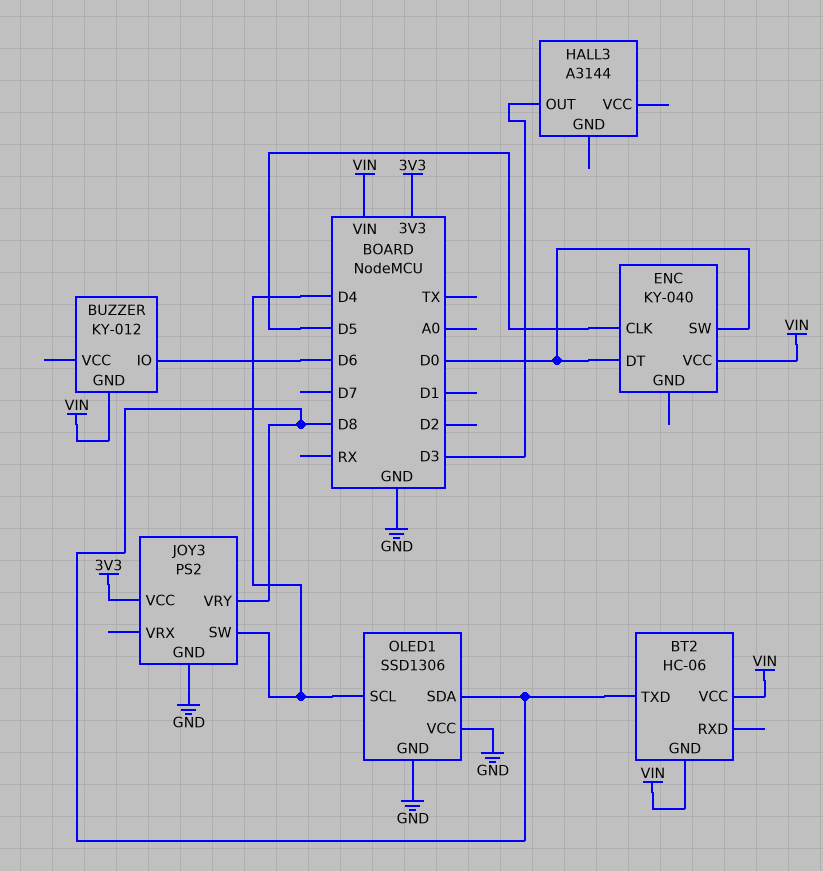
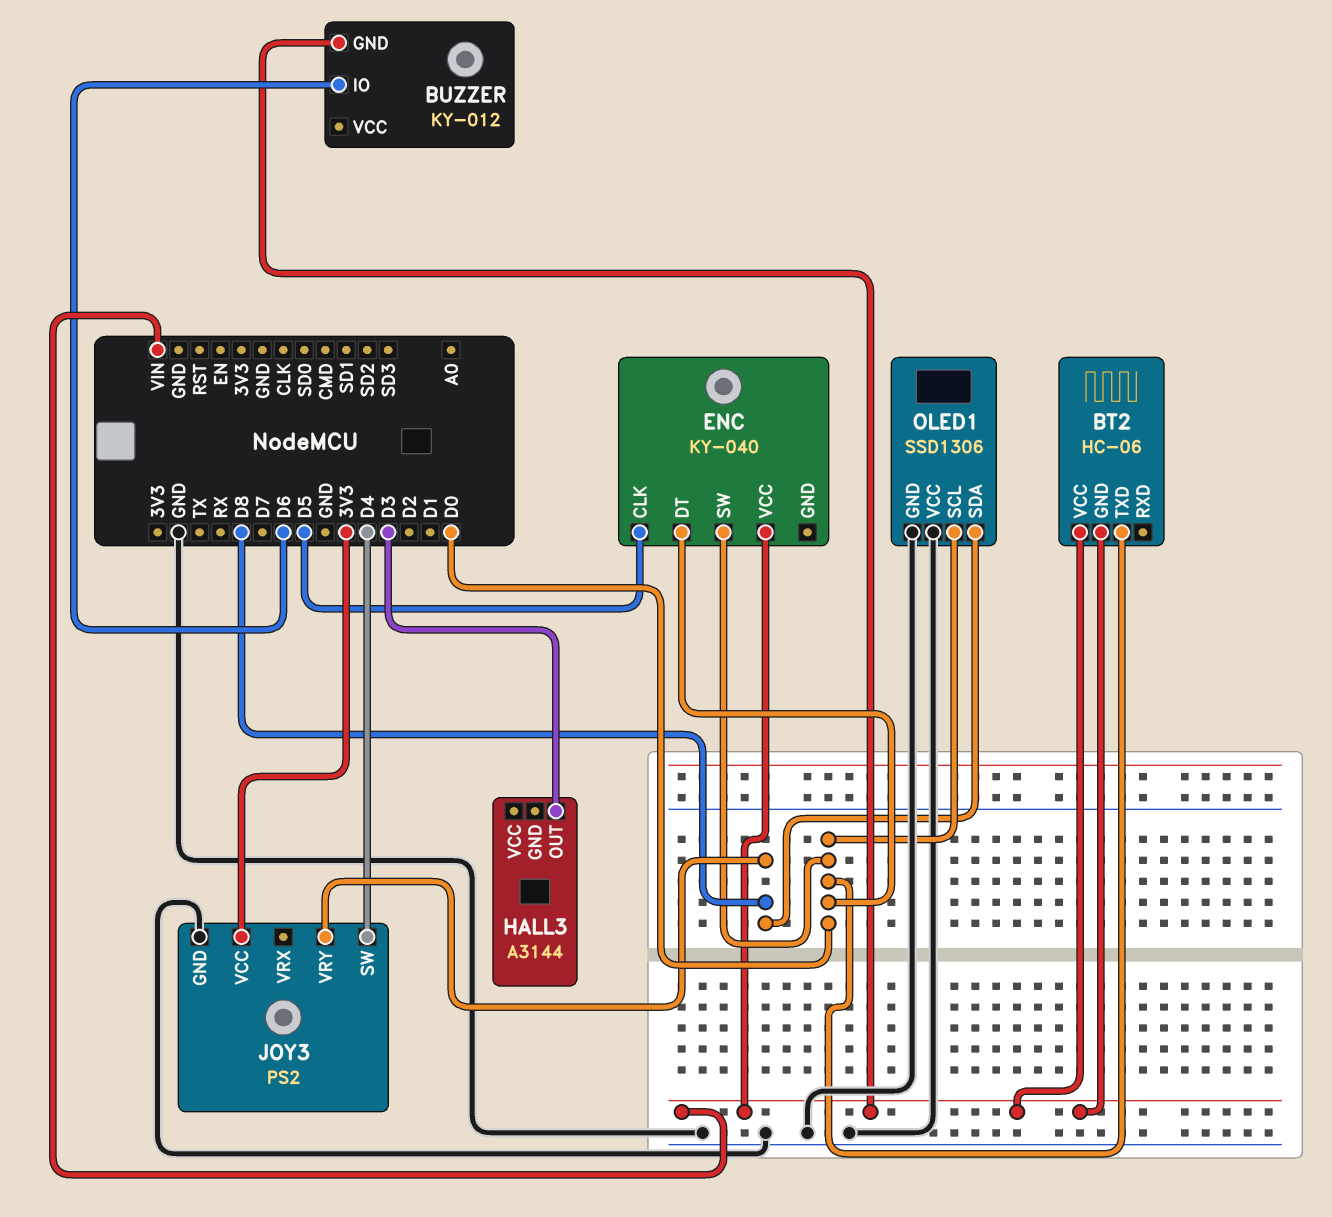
BT2 pin TXD: D8 -> D0
OLED1 pin SCL: D4 -> D0

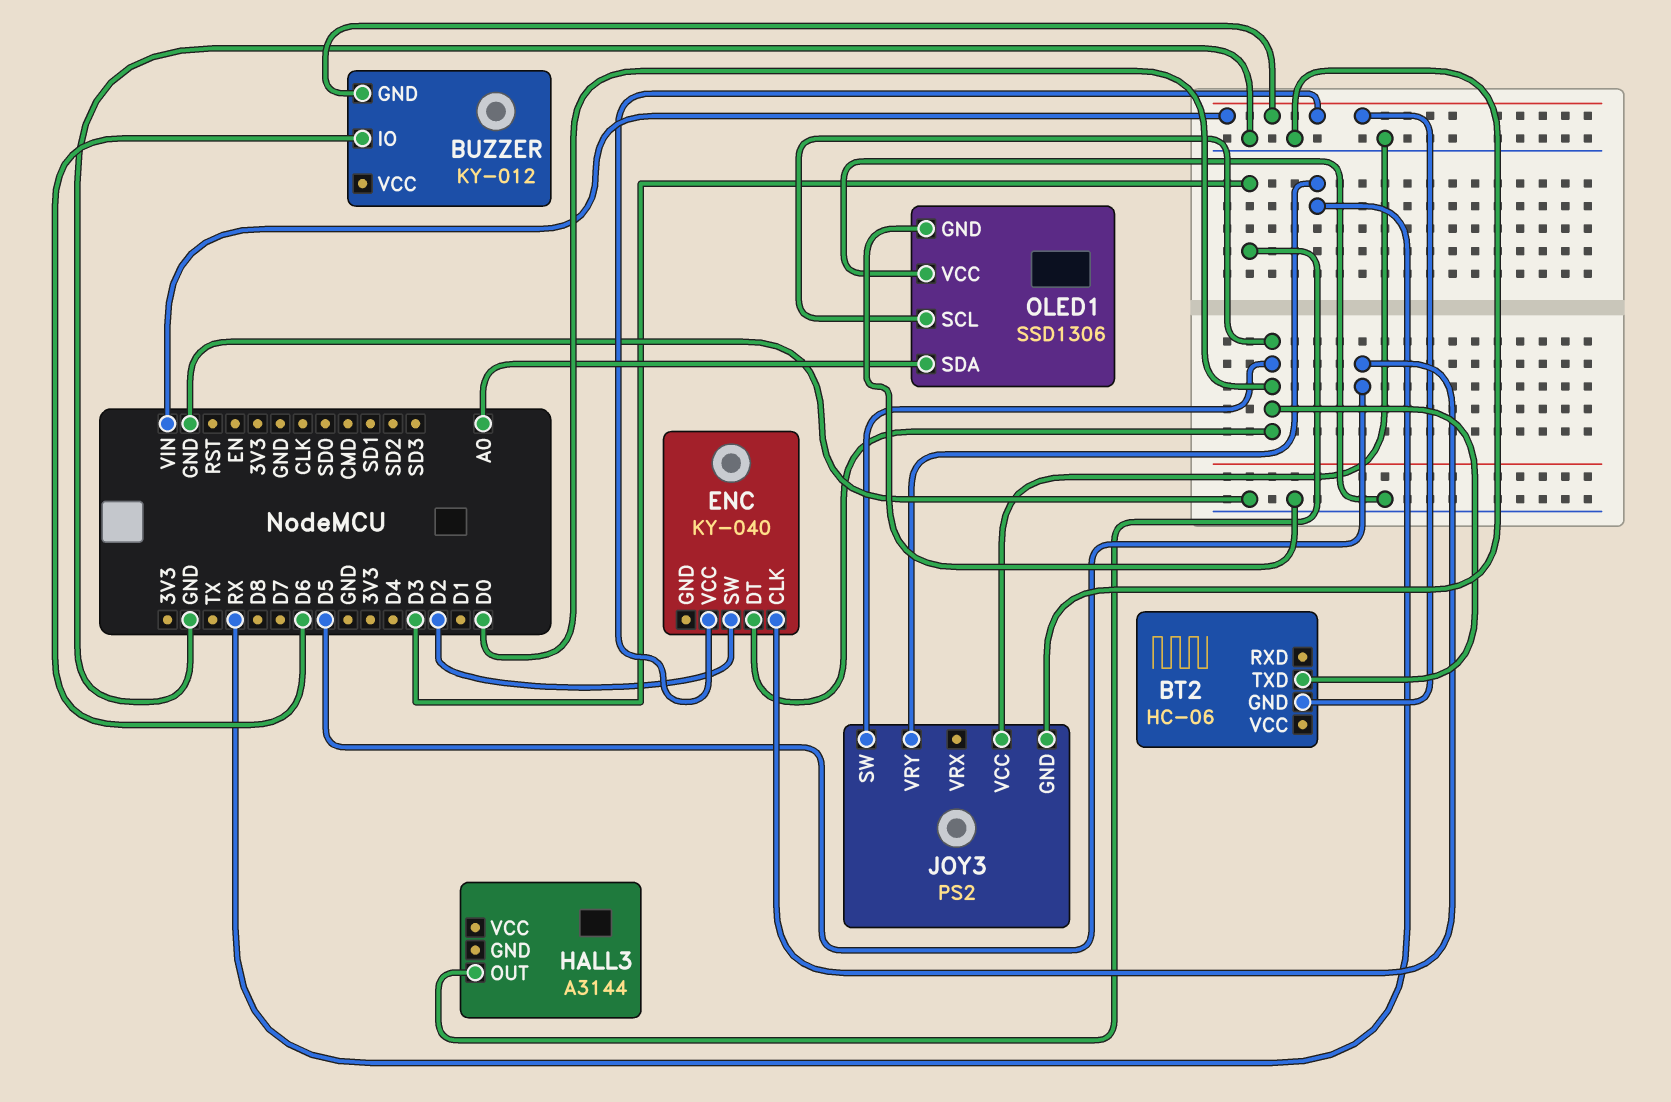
BT2 pin VCC: VIN -> none
ENC pin SW: D0 -> D2
JOY3 pin SW: D4 -> D0
JOY3 pin VCC: 3V3 -> GND
JOY3 pin VRY: D8 -> RX
OLED1 pin SDA: D8 -> A0

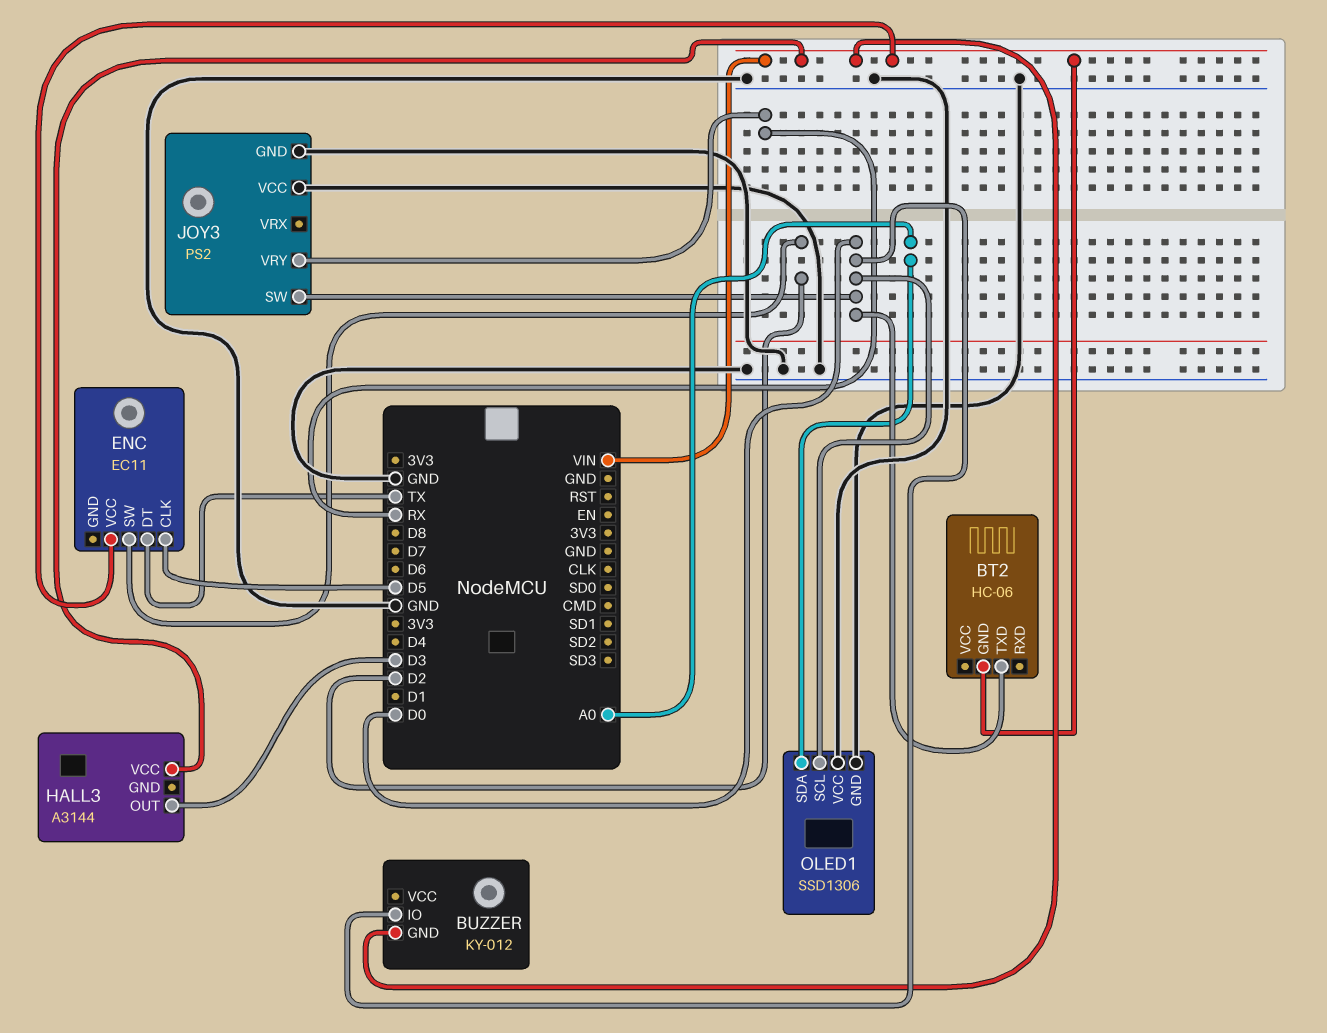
BUZZER pin IO: D6 -> D0
ENC: KY-040 -> EC11
ENC pin DT: D0 -> TX
HALL3 pin VCC: none -> VIN

